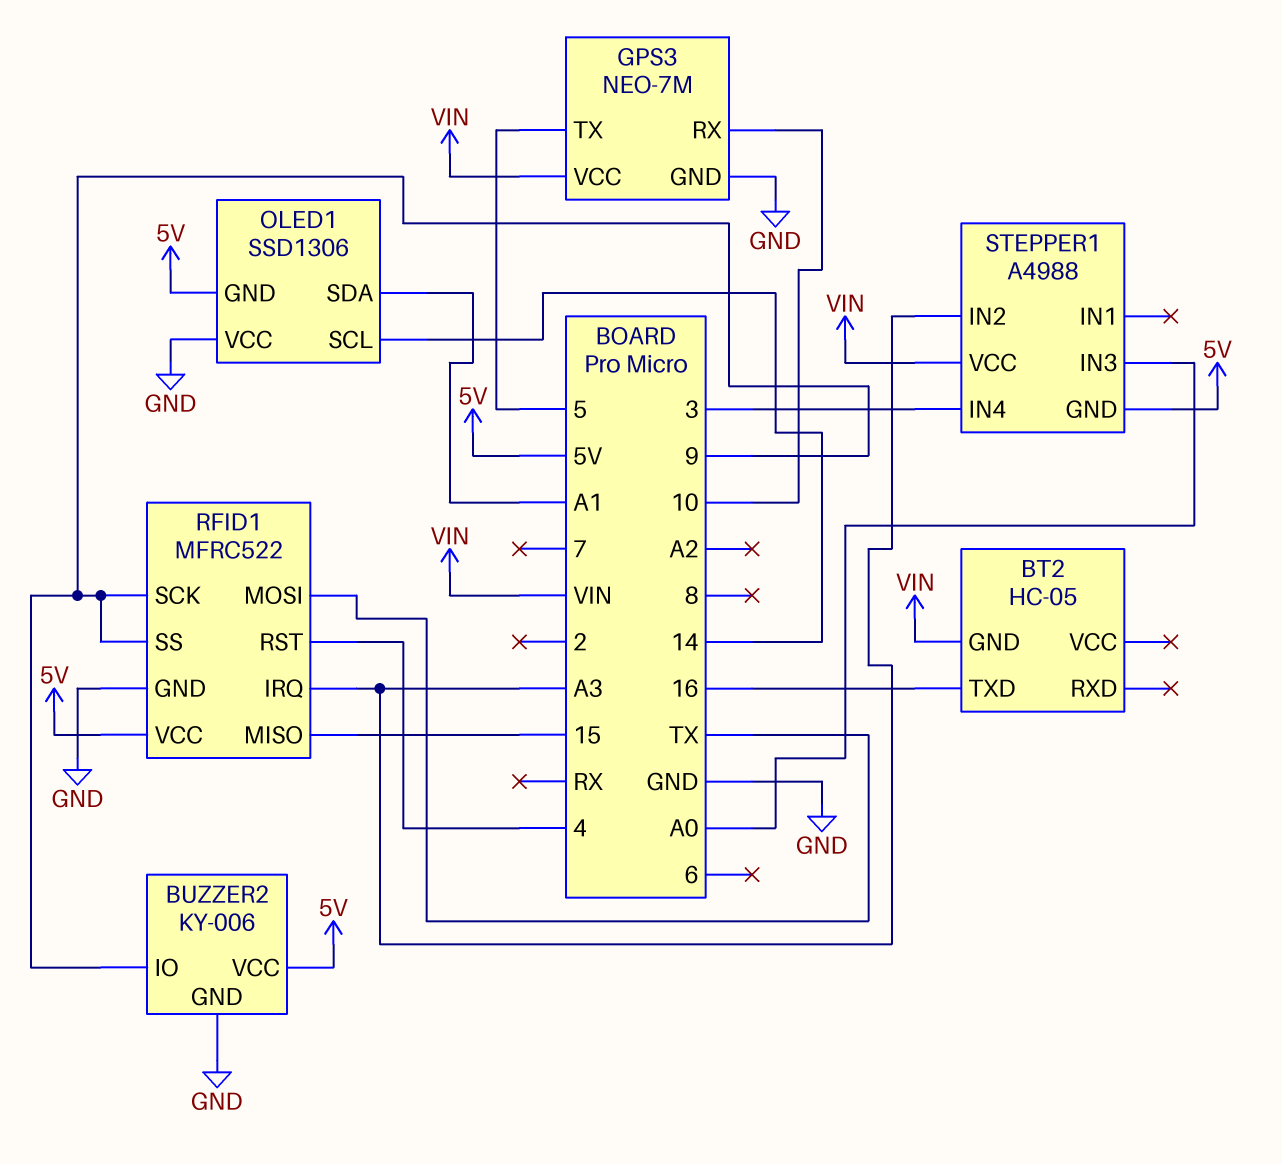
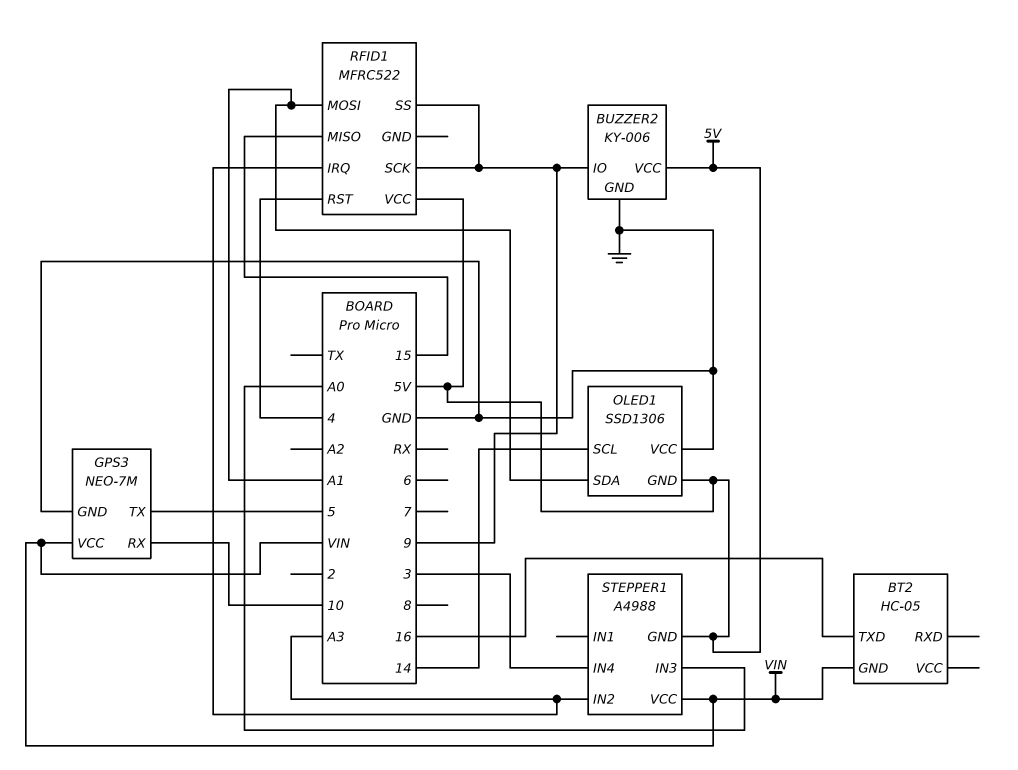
RFID1 pin GND: GND -> none
RFID1 pin MOSI: TX -> A1

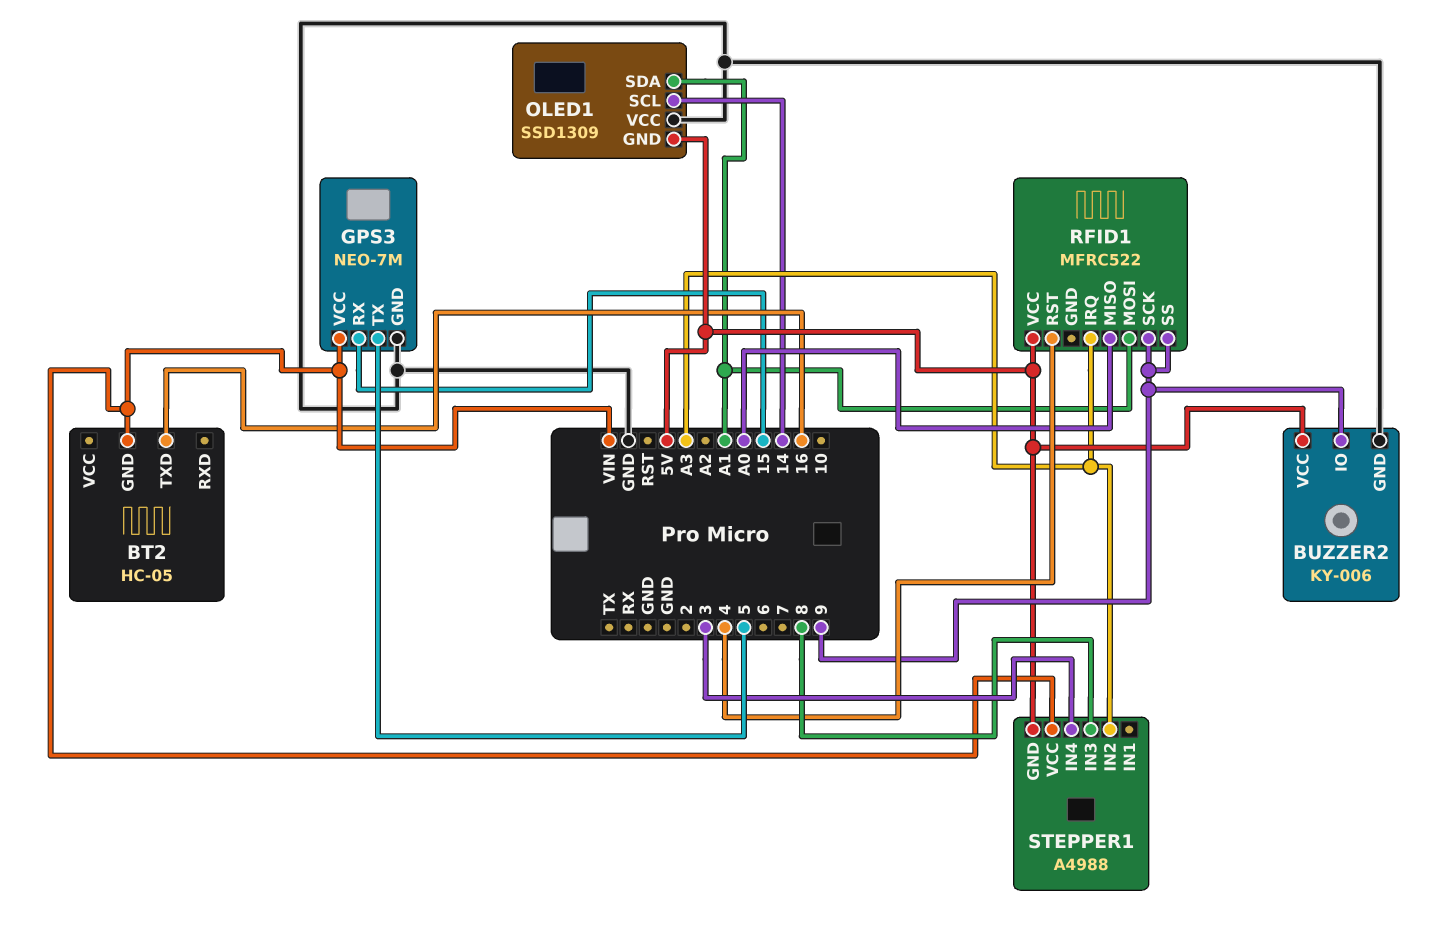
GPS3 pin RX: 10 -> 15
OLED1: SSD1306 -> SSD1309
RFID1 pin MISO: 15 -> A0
STEPPER1 pin IN3: A0 -> 8

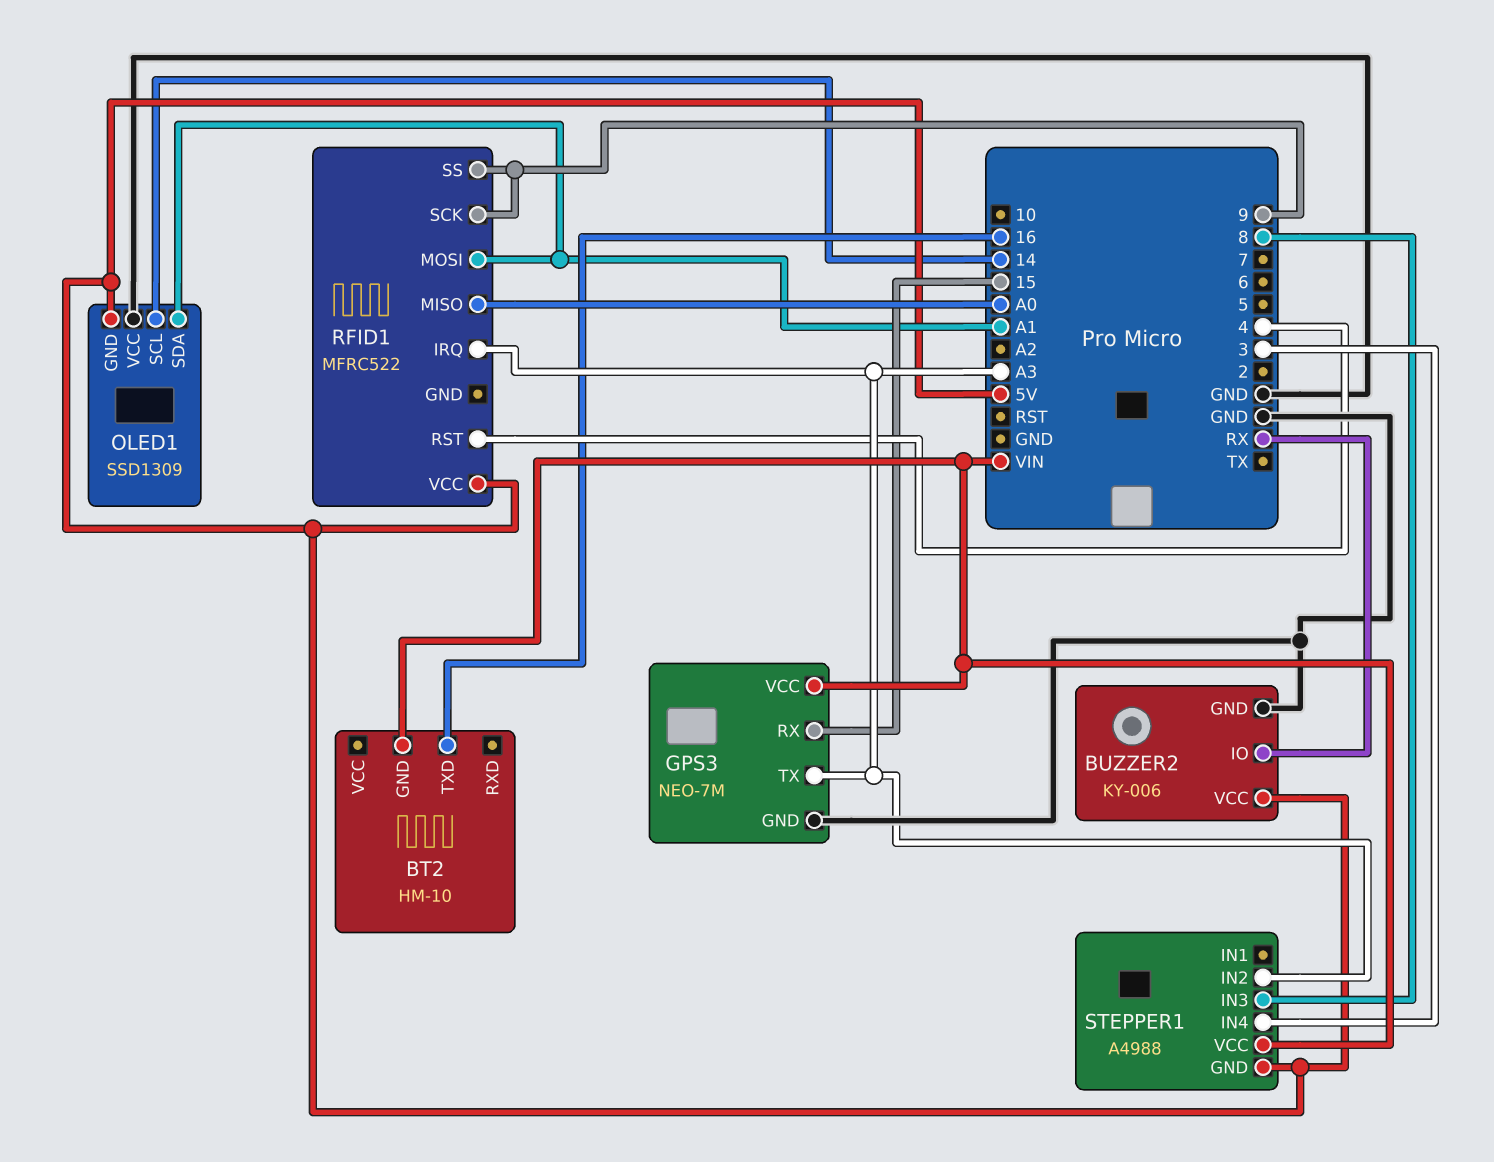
BT2: HC-05 -> HM-10
BUZZER2 pin IO: 9 -> RX
GPS3 pin TX: 5 -> A3

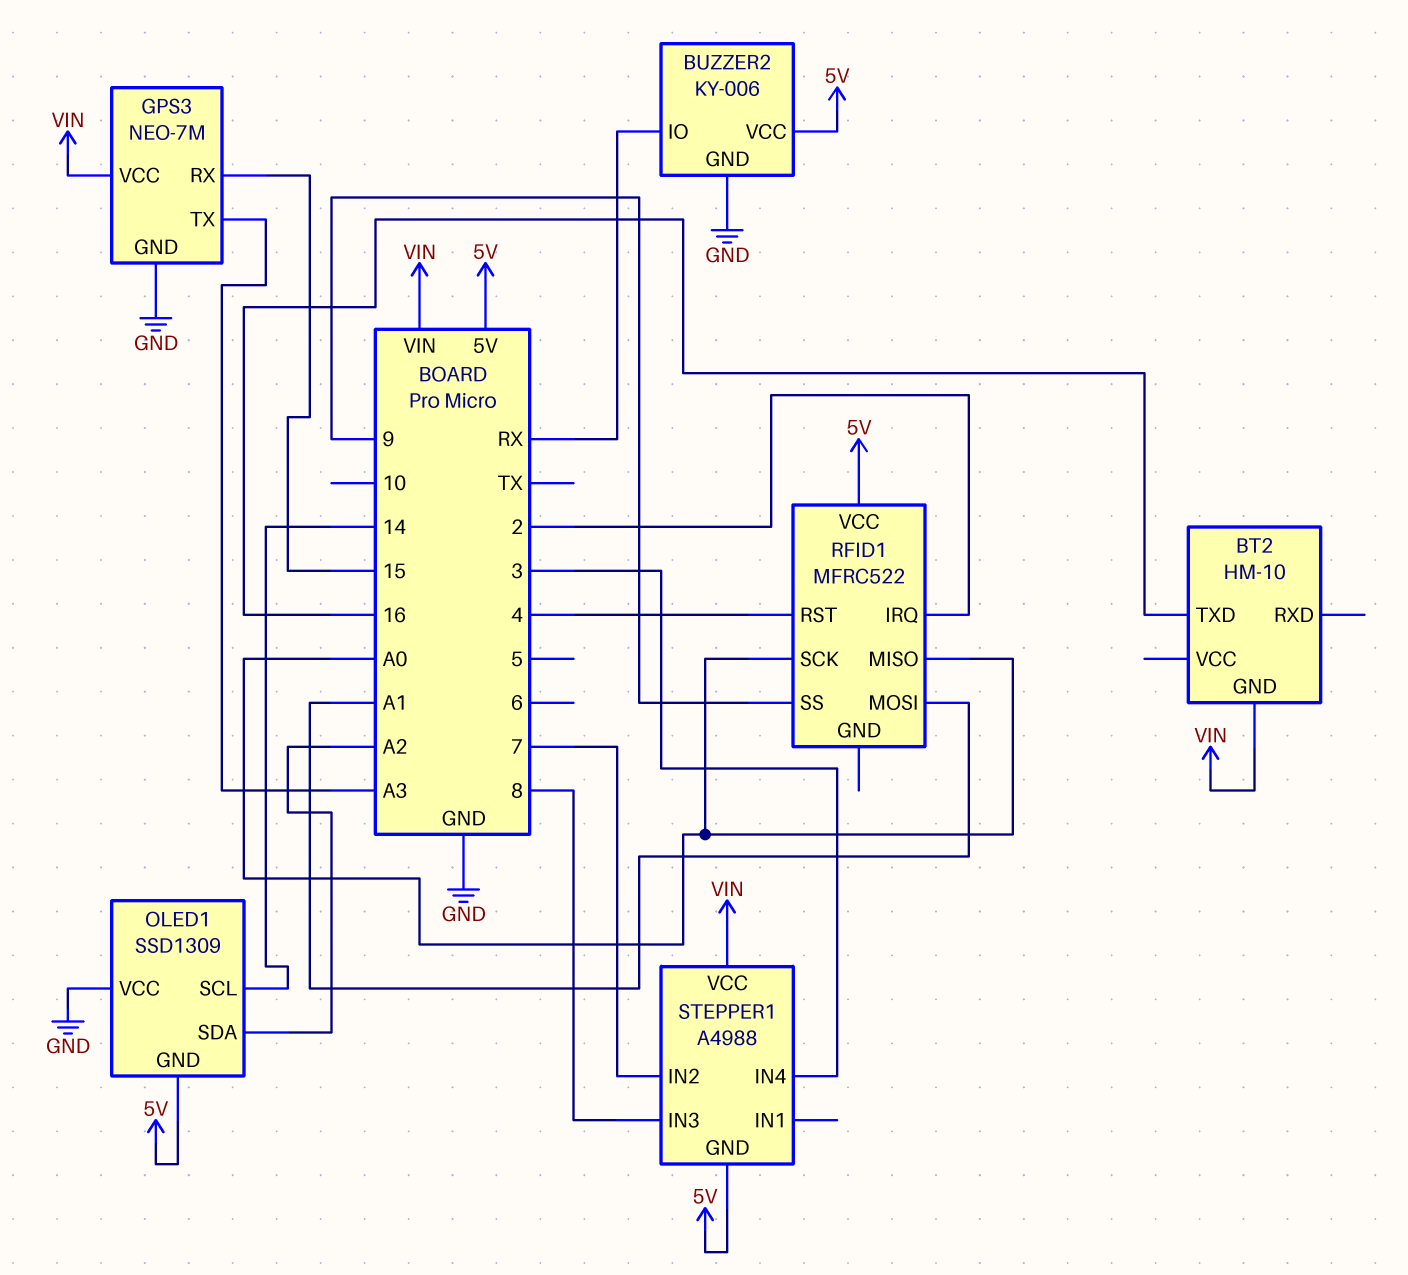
OLED1 pin SDA: A1 -> A2
RFID1 pin IRQ: A3 -> 2
RFID1 pin SCK: 9 -> A0
STEPPER1 pin IN2: A3 -> 7

